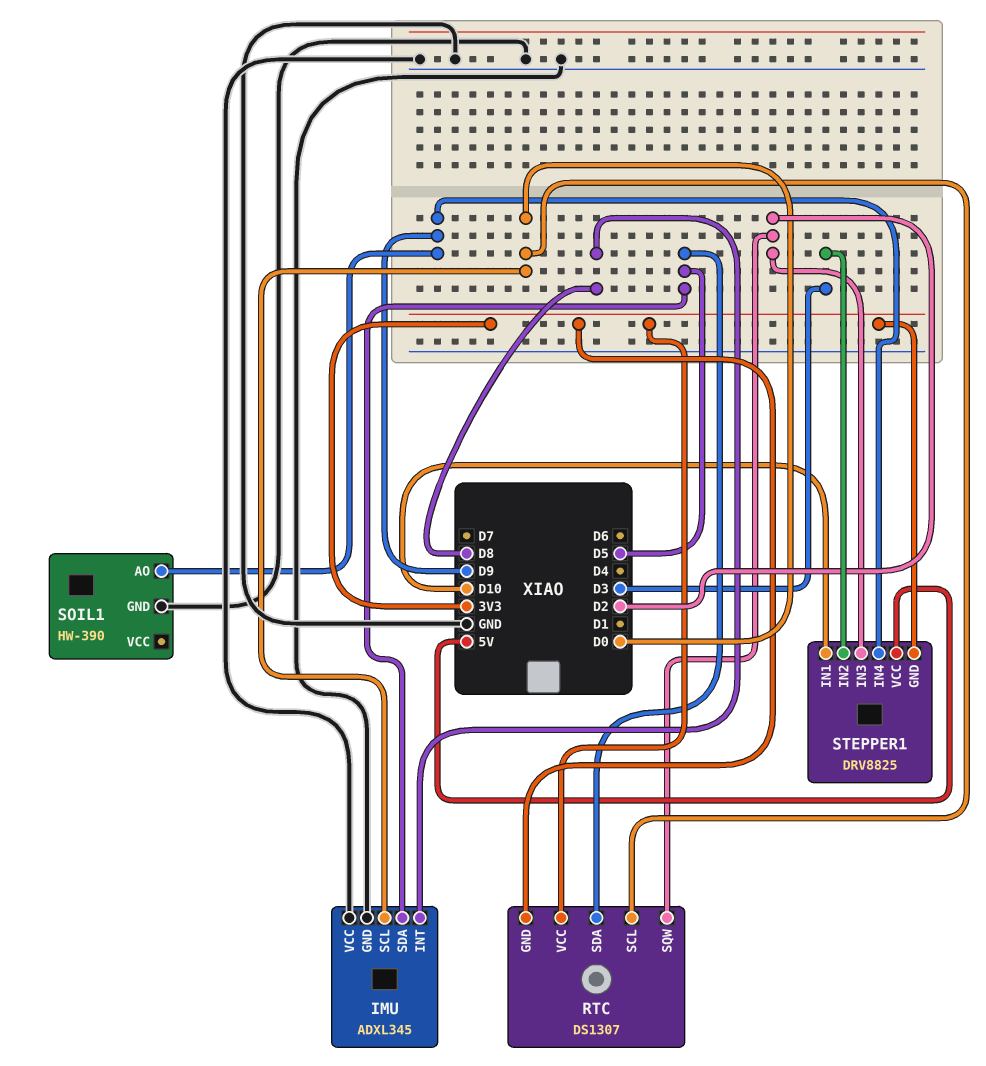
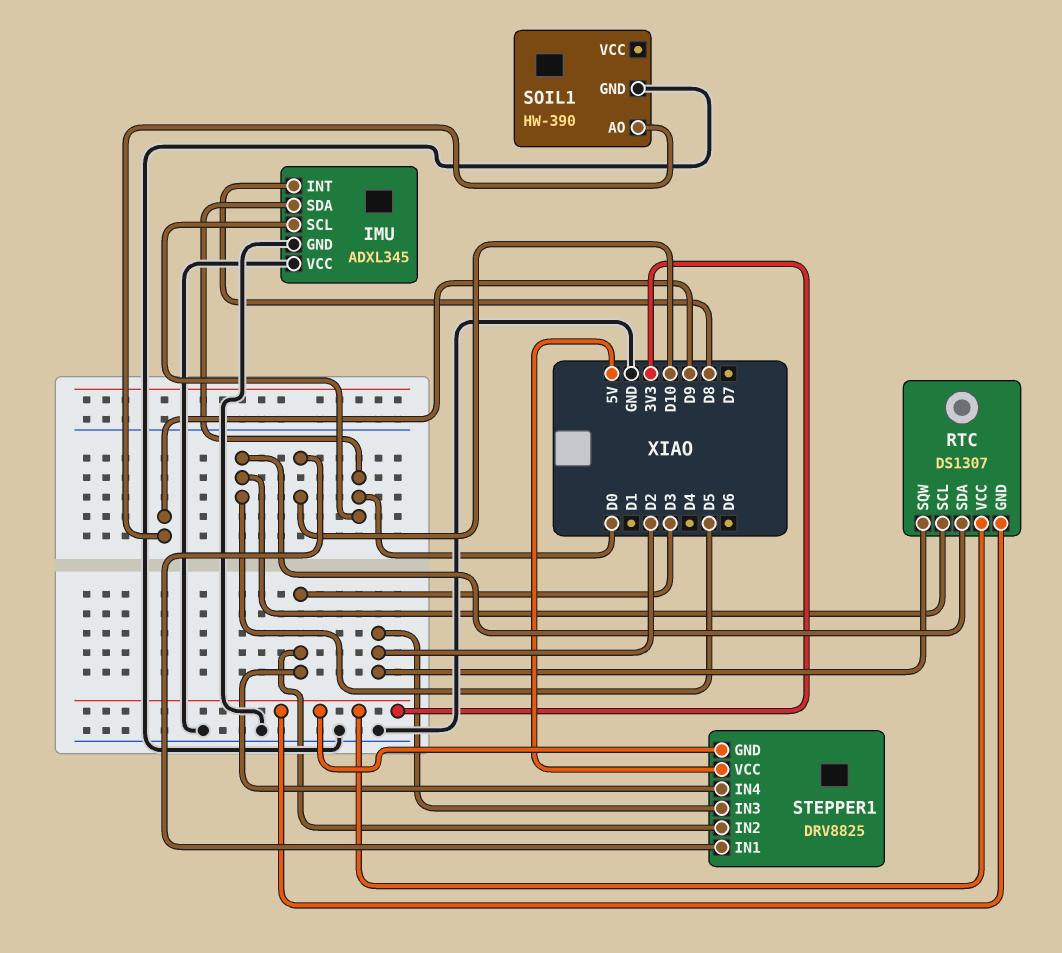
IMU pin SDA: D5 -> D0
RTC pin SCL: D0 -> D5
STEPPER1 pin IN4: D9 -> D3

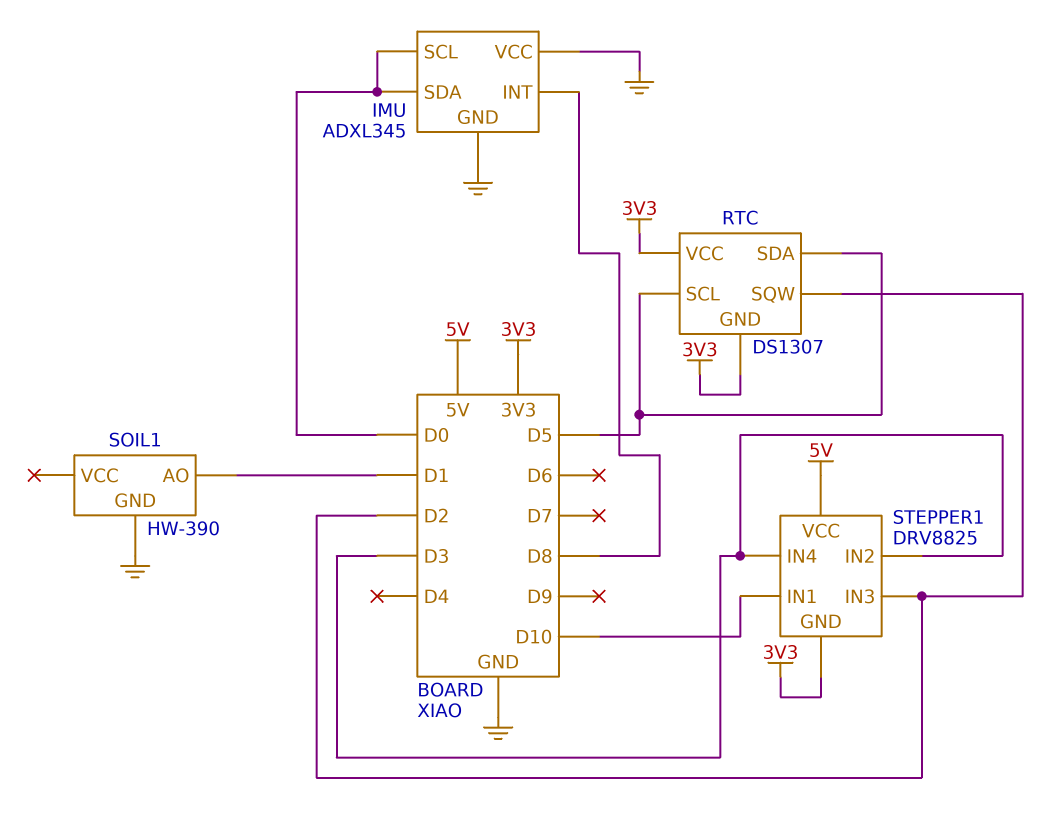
SOIL1 pin AO: D9 -> D1

